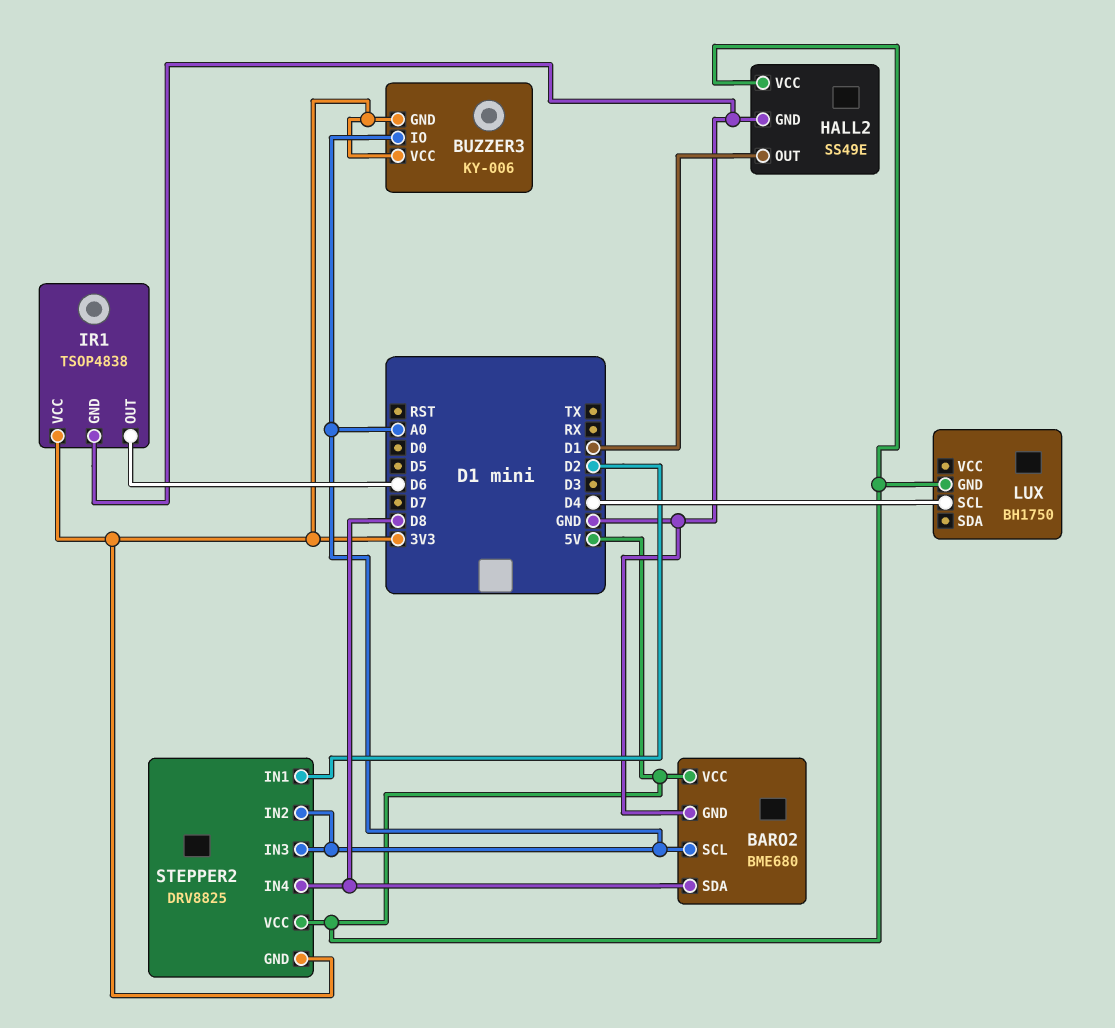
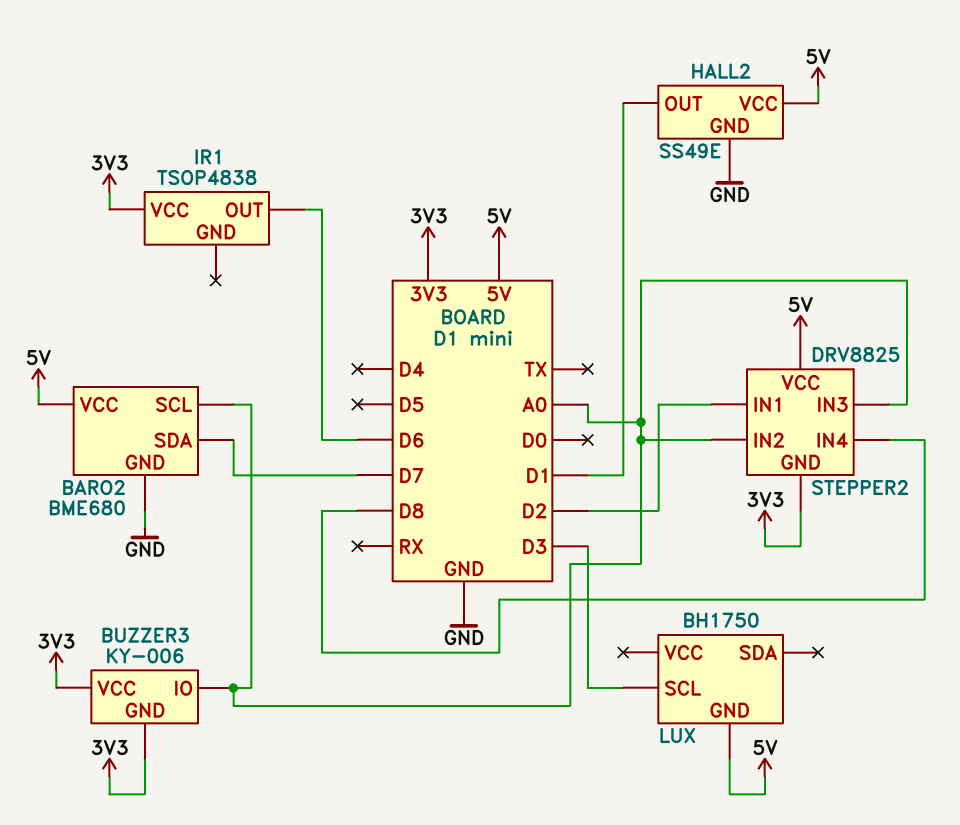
BARO2 pin SDA: D8 -> D7
IR1 pin GND: GND -> none
LUX pin SCL: D4 -> D3

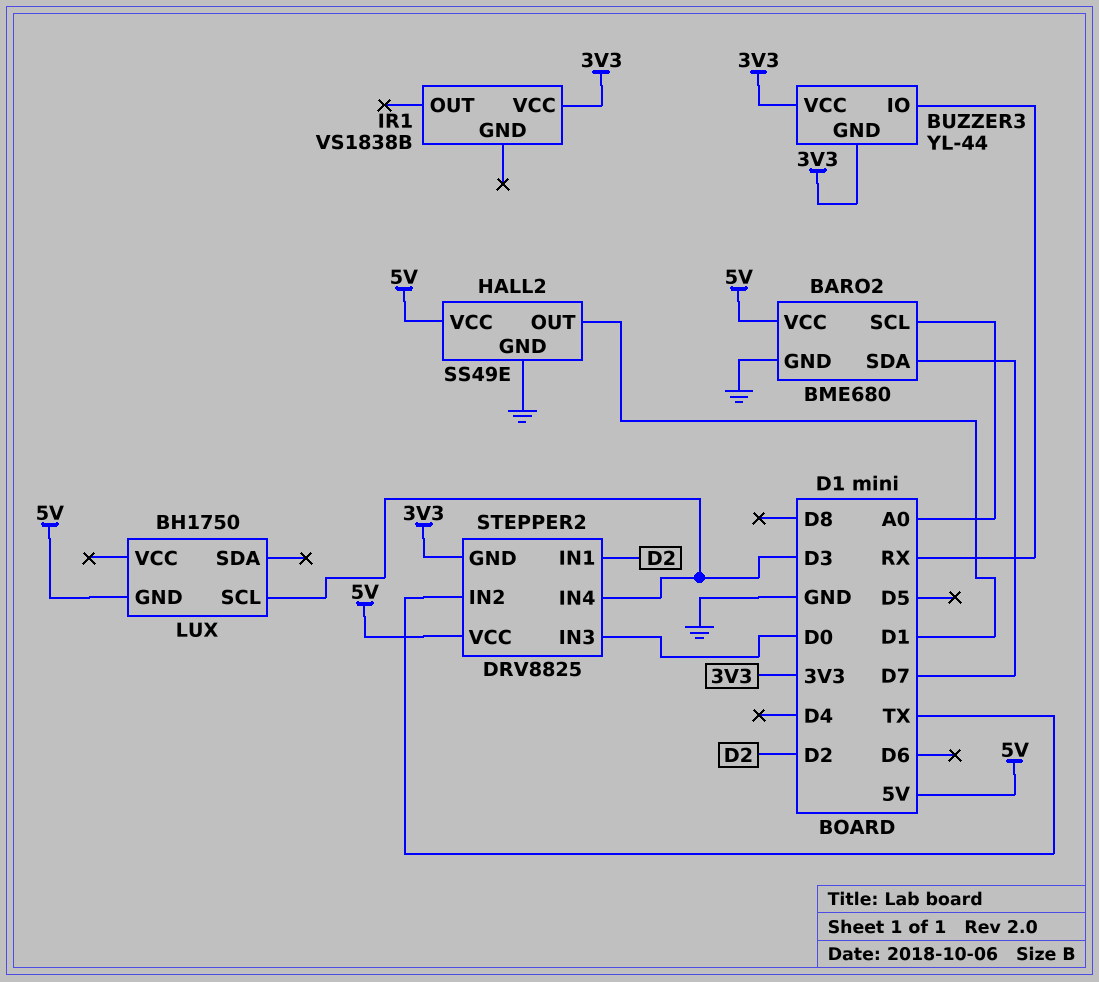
BUZZER3: KY-006 -> YL-44
BUZZER3 pin IO: A0 -> RX
IR1: TSOP4838 -> VS1838B
IR1 pin OUT: D6 -> none
STEPPER2 pin IN2: A0 -> TX
STEPPER2 pin IN3: A0 -> D0
STEPPER2 pin IN4: D8 -> D3

